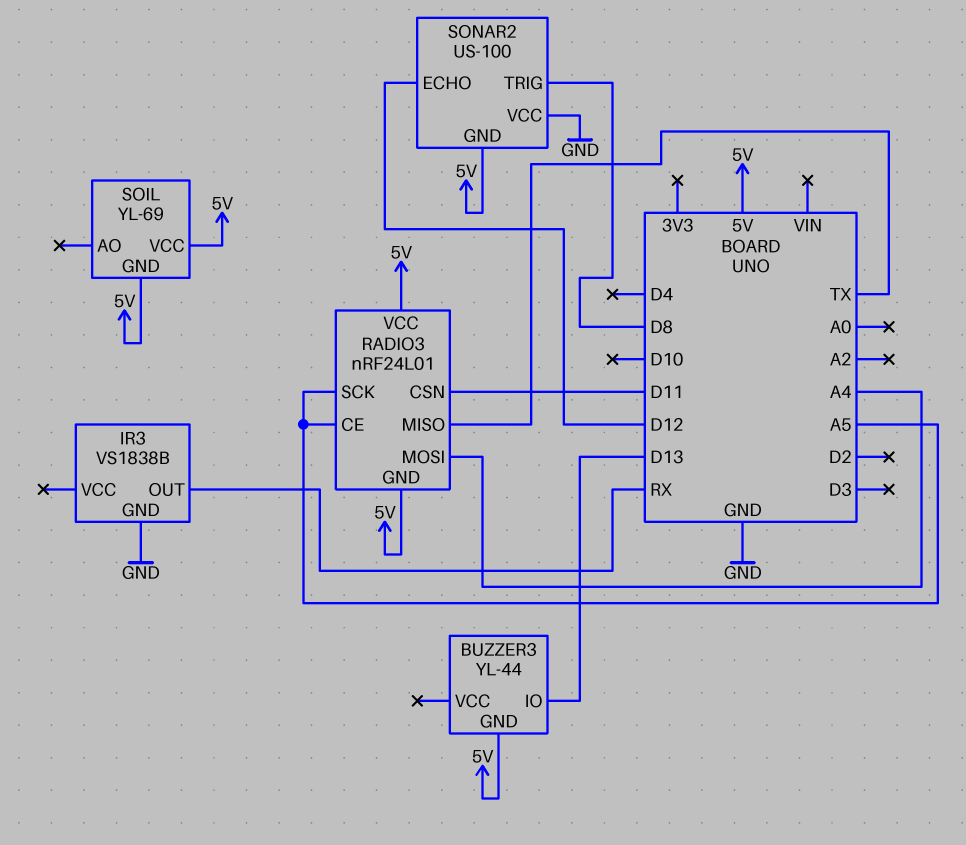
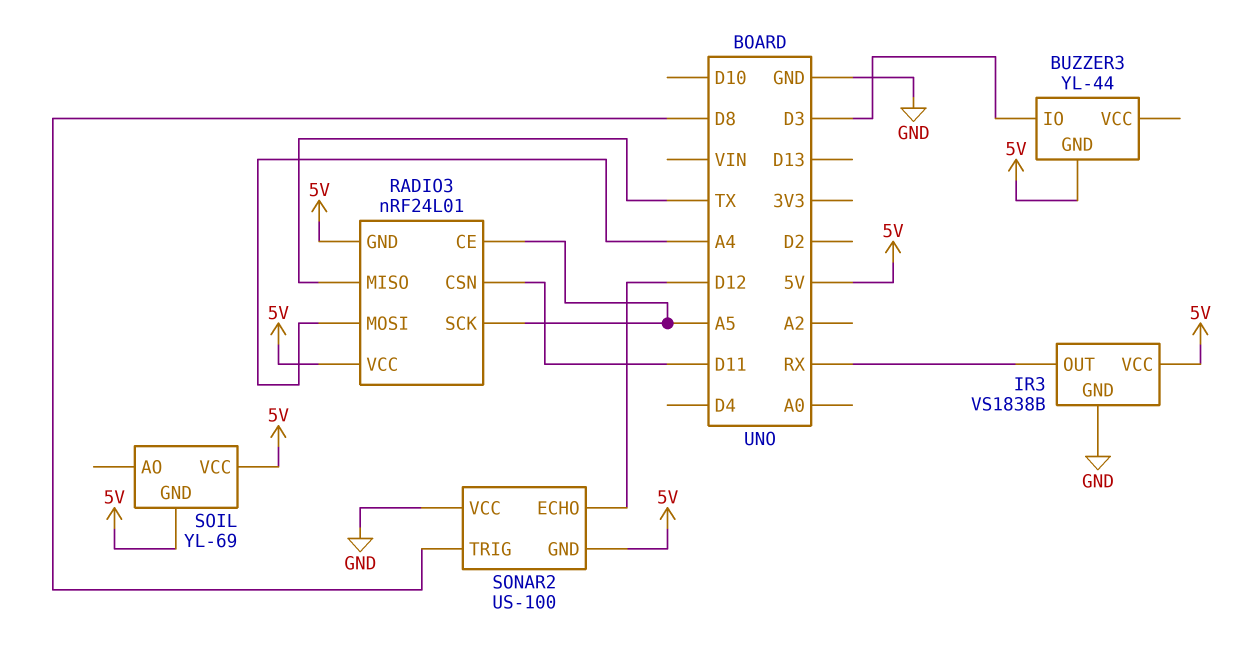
BUZZER3 pin IO: D13 -> D3
IR3 pin VCC: none -> 5V

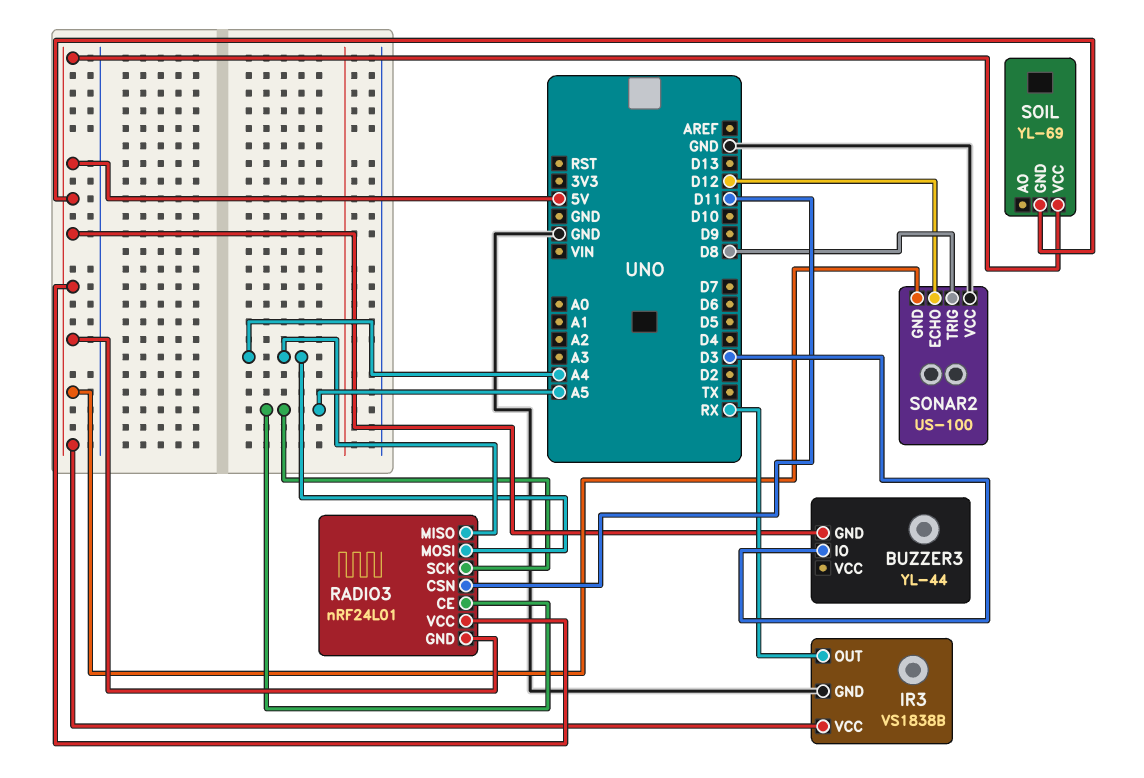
RADIO3 pin MISO: TX -> A4

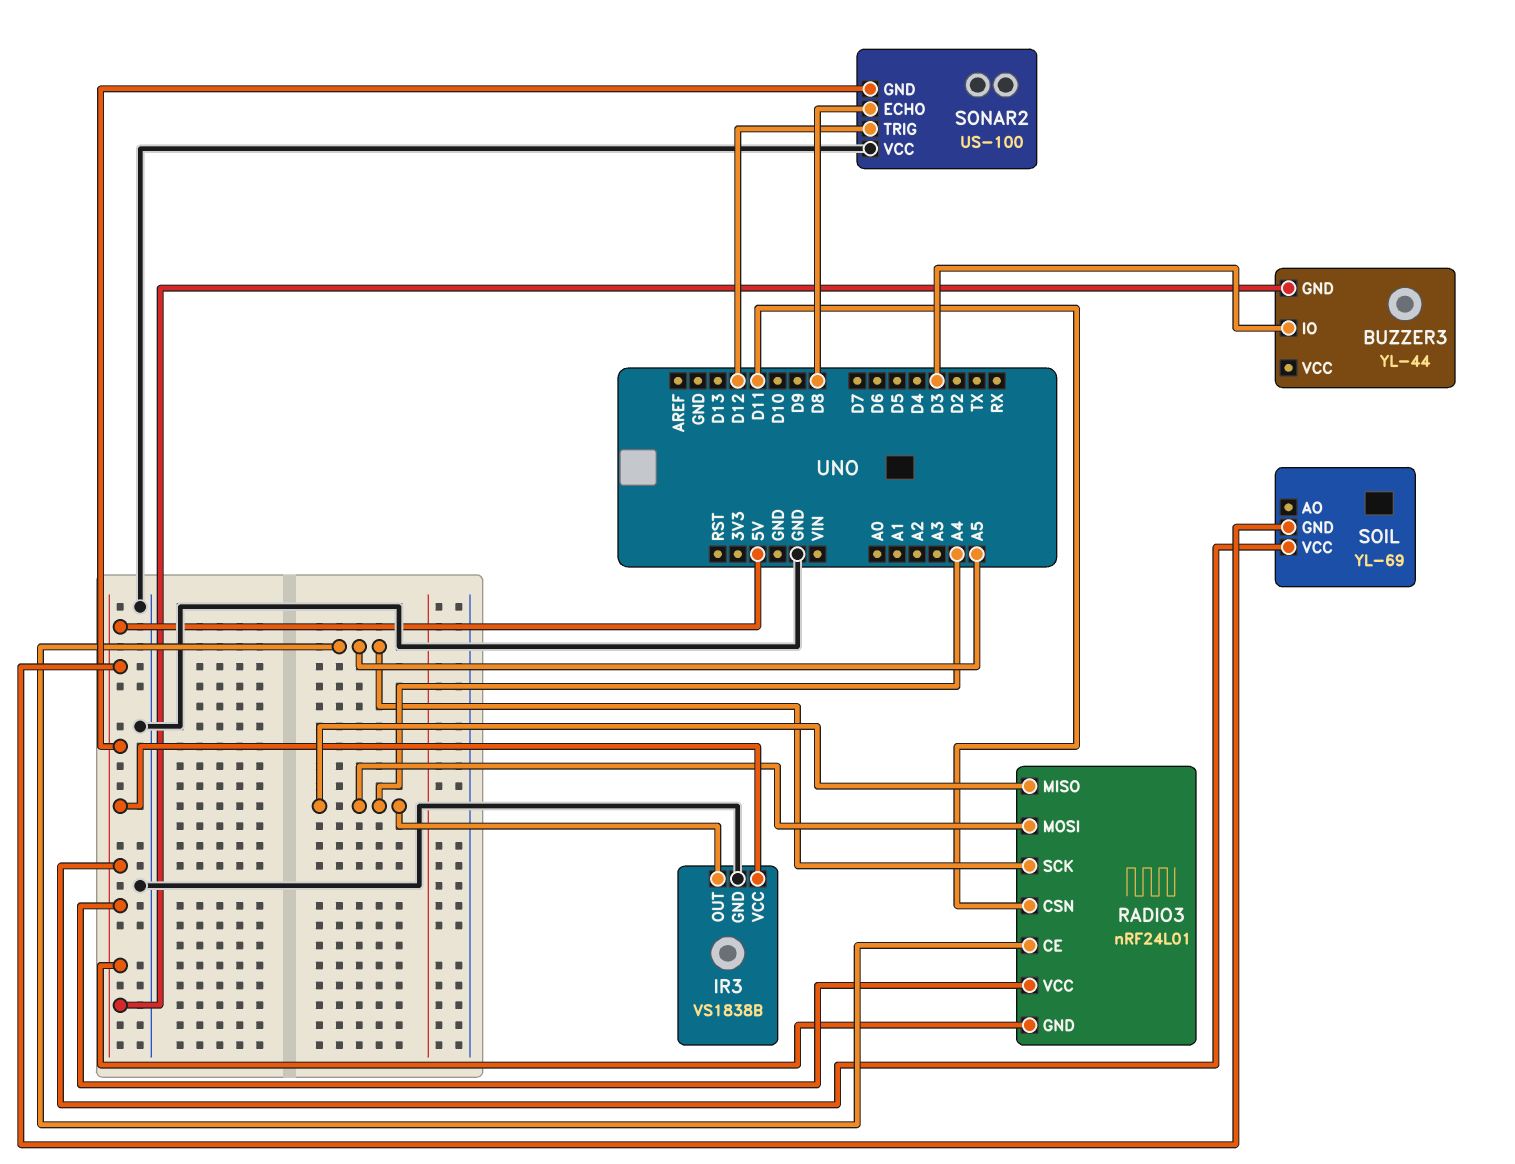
IR3 pin OUT: RX -> A4
SONAR2 pin ECHO: D12 -> D8
SONAR2 pin TRIG: D8 -> D12

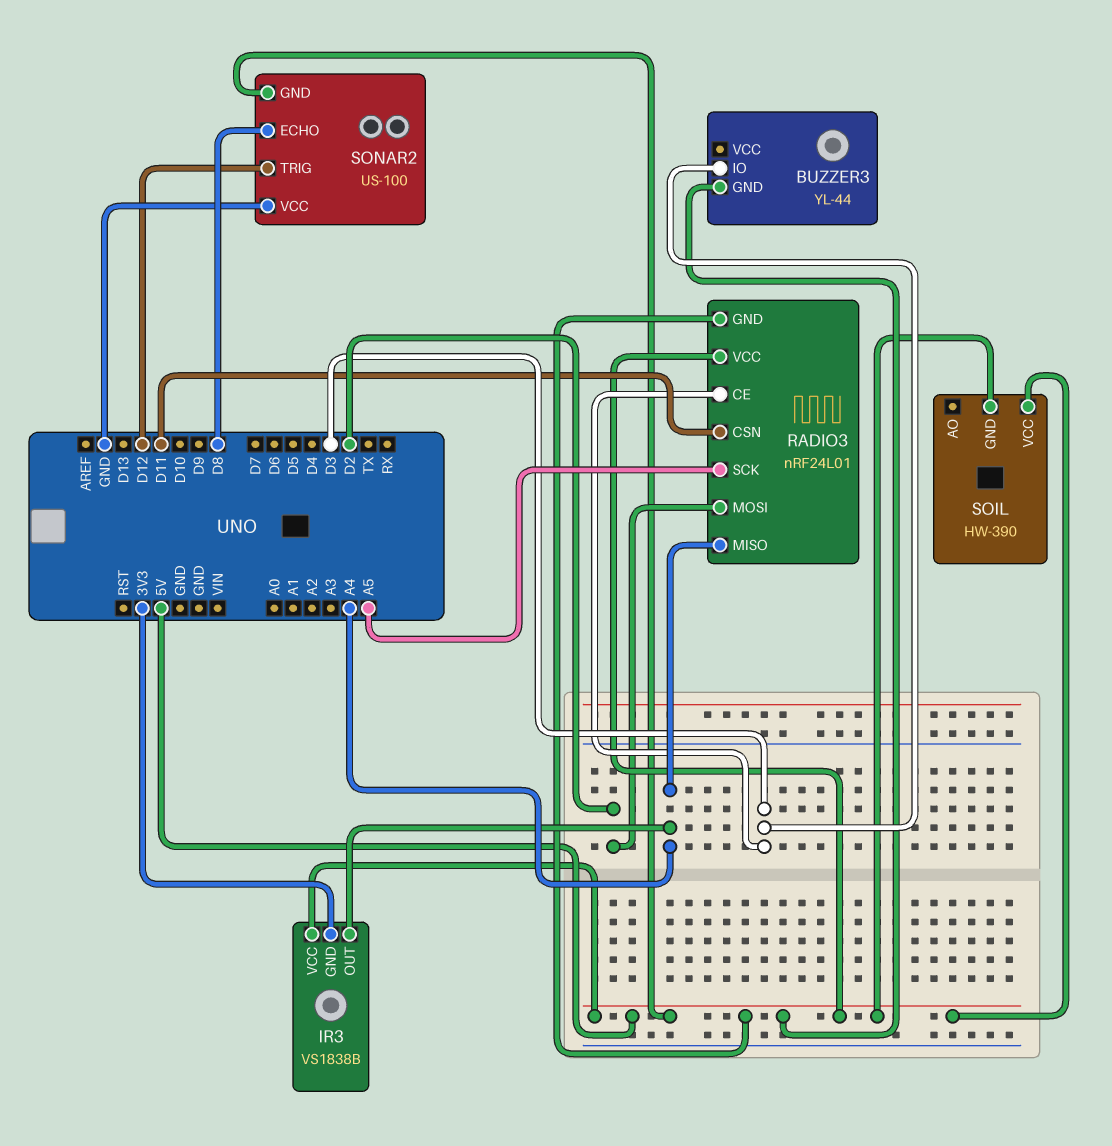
IR3 pin GND: GND -> 3V3
RADIO3 pin CE: A5 -> D3
RADIO3 pin MOSI: A4 -> D2
SOIL: YL-69 -> HW-390

